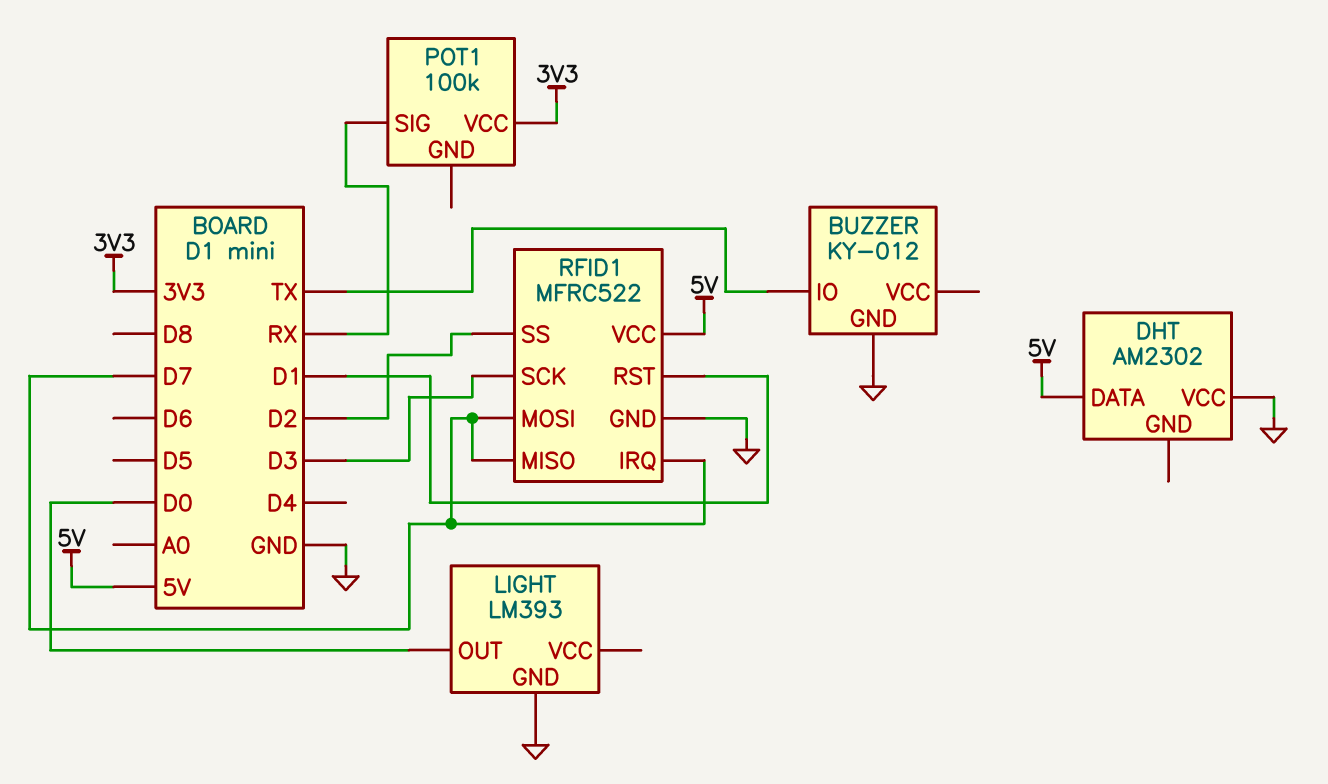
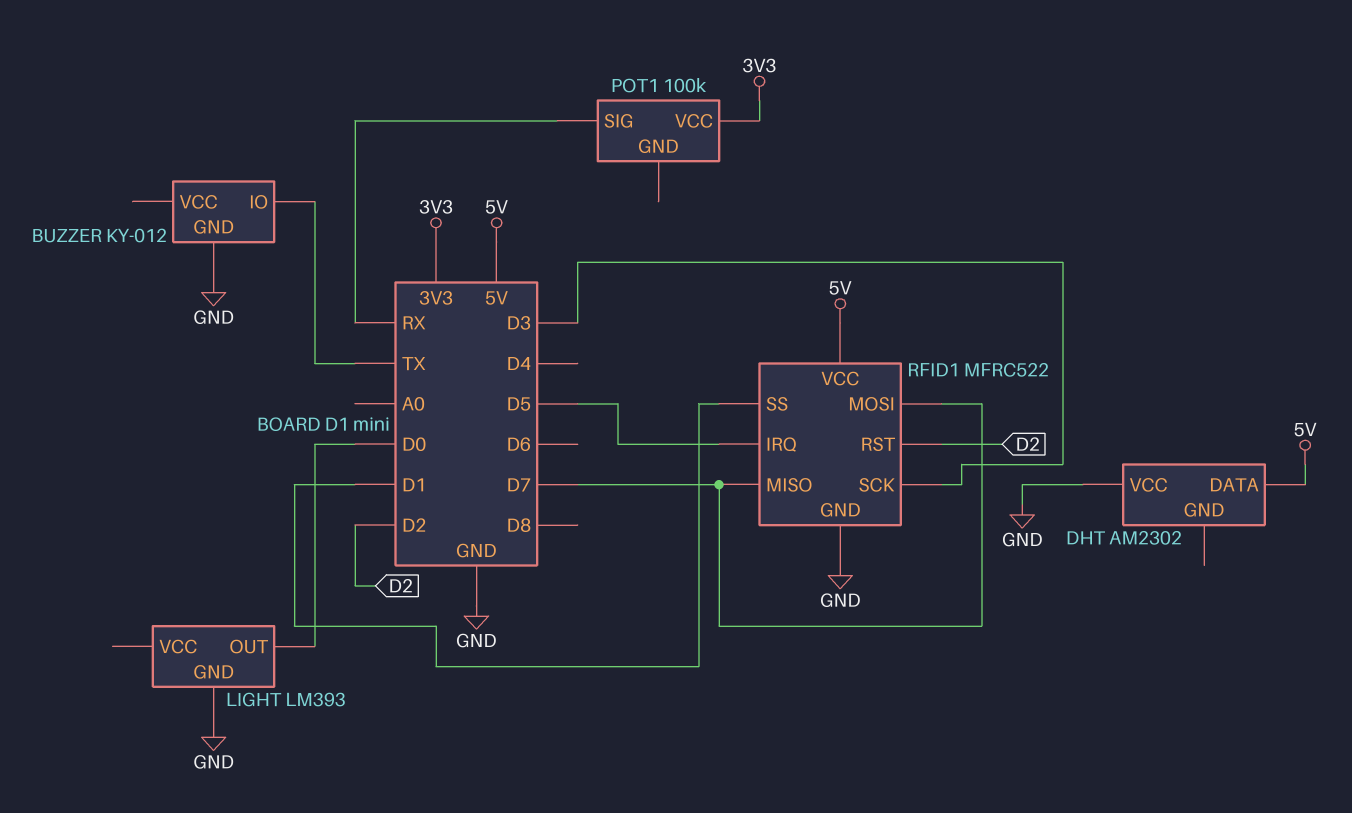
RFID1 pin IRQ: D7 -> D5
RFID1 pin RST: D1 -> D2
RFID1 pin SS: D2 -> D1

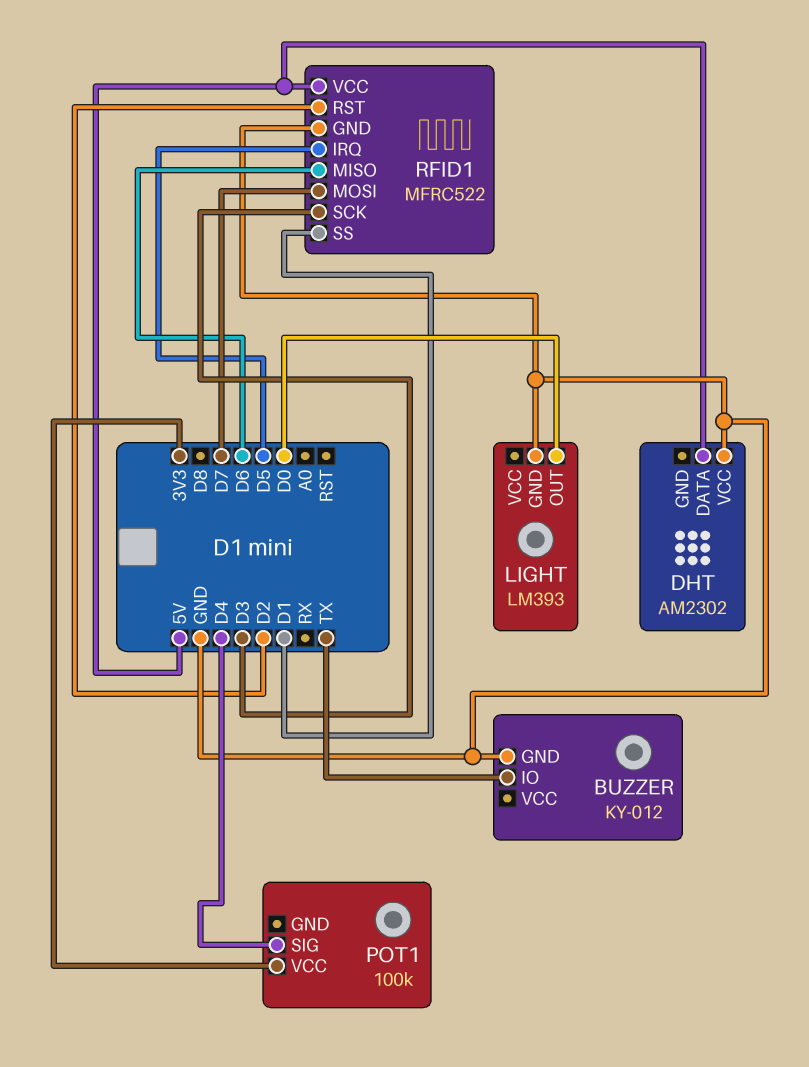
POT1 pin SIG: RX -> D4
RFID1 pin MISO: D7 -> D6

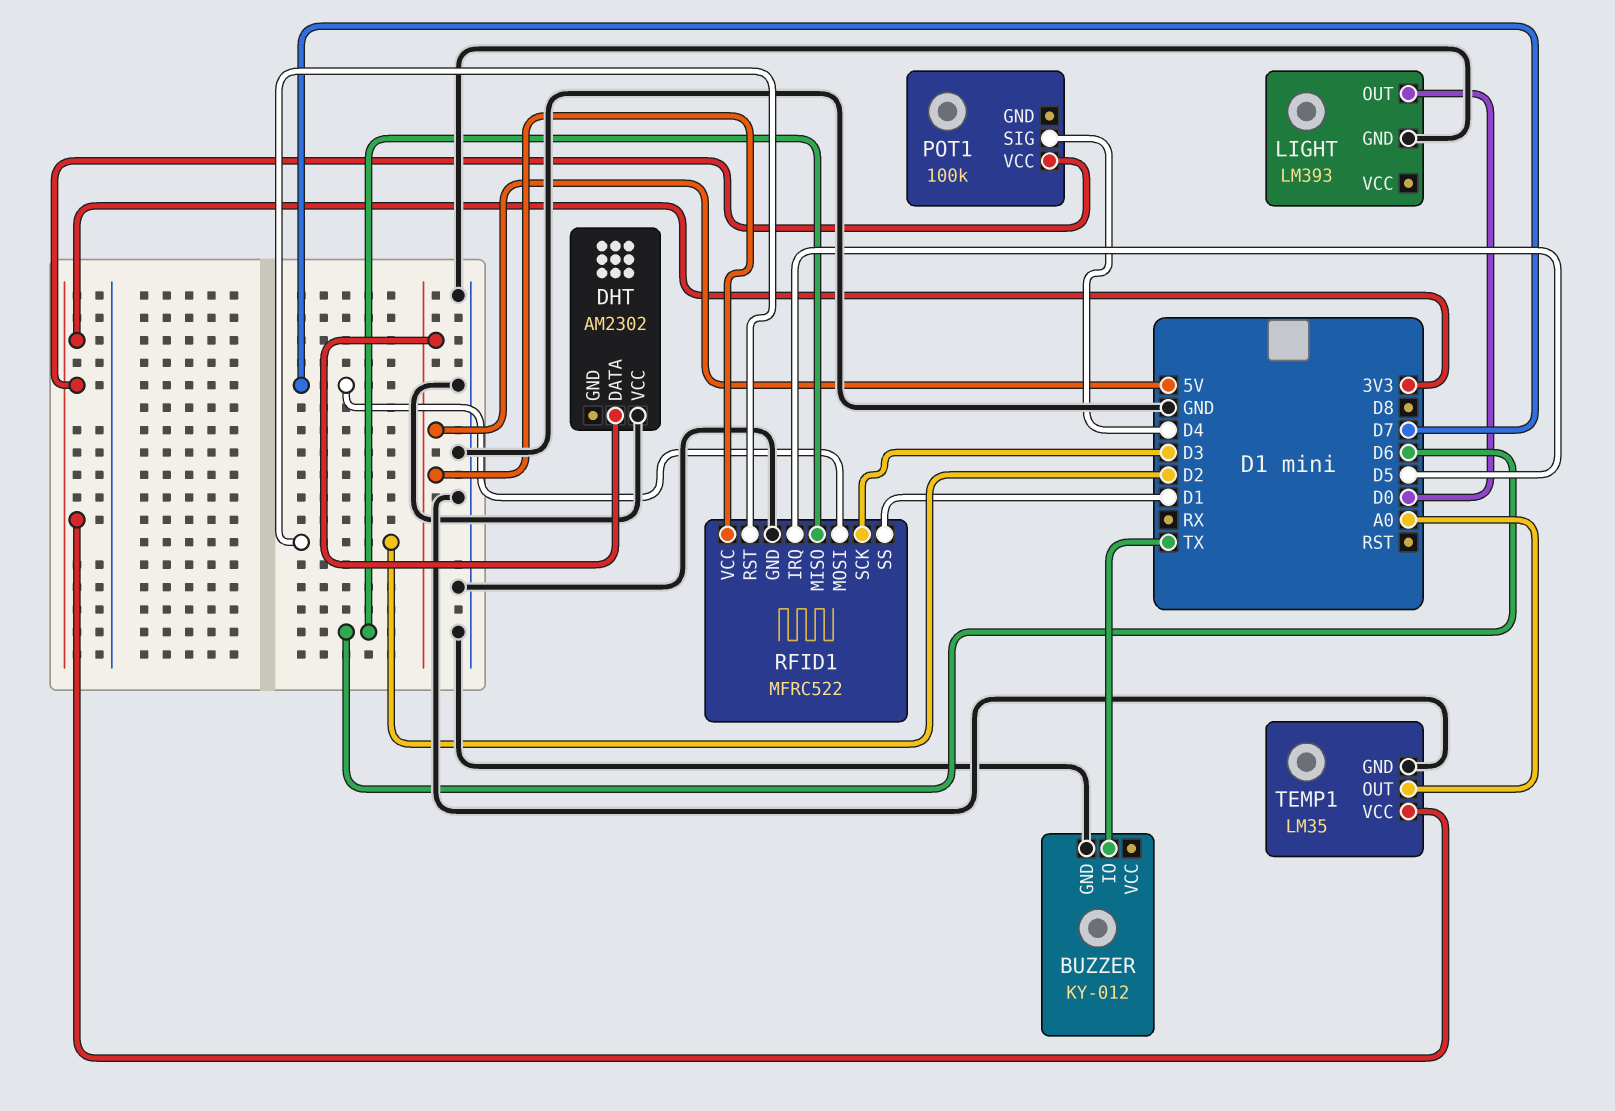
TEMP1: none -> LM35
TEMP1 pin GND: none -> GND
TEMP1 pin OUT: none -> A0
TEMP1 pin VCC: none -> 3V3

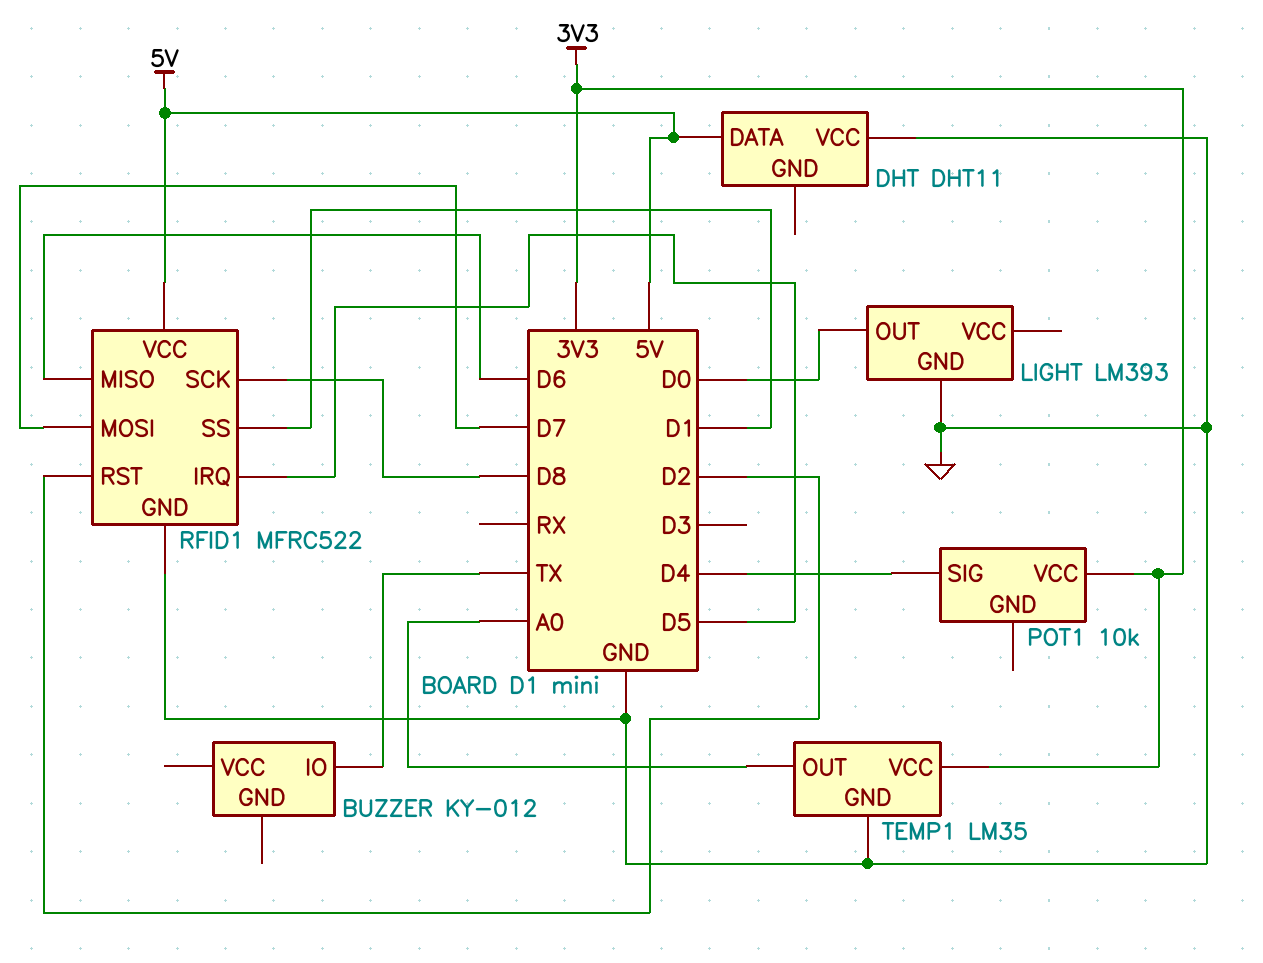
BUZZER pin GND: GND -> none
DHT: AM2302 -> DHT11
POT1: 100k -> 10k
RFID1 pin SCK: D3 -> D8

